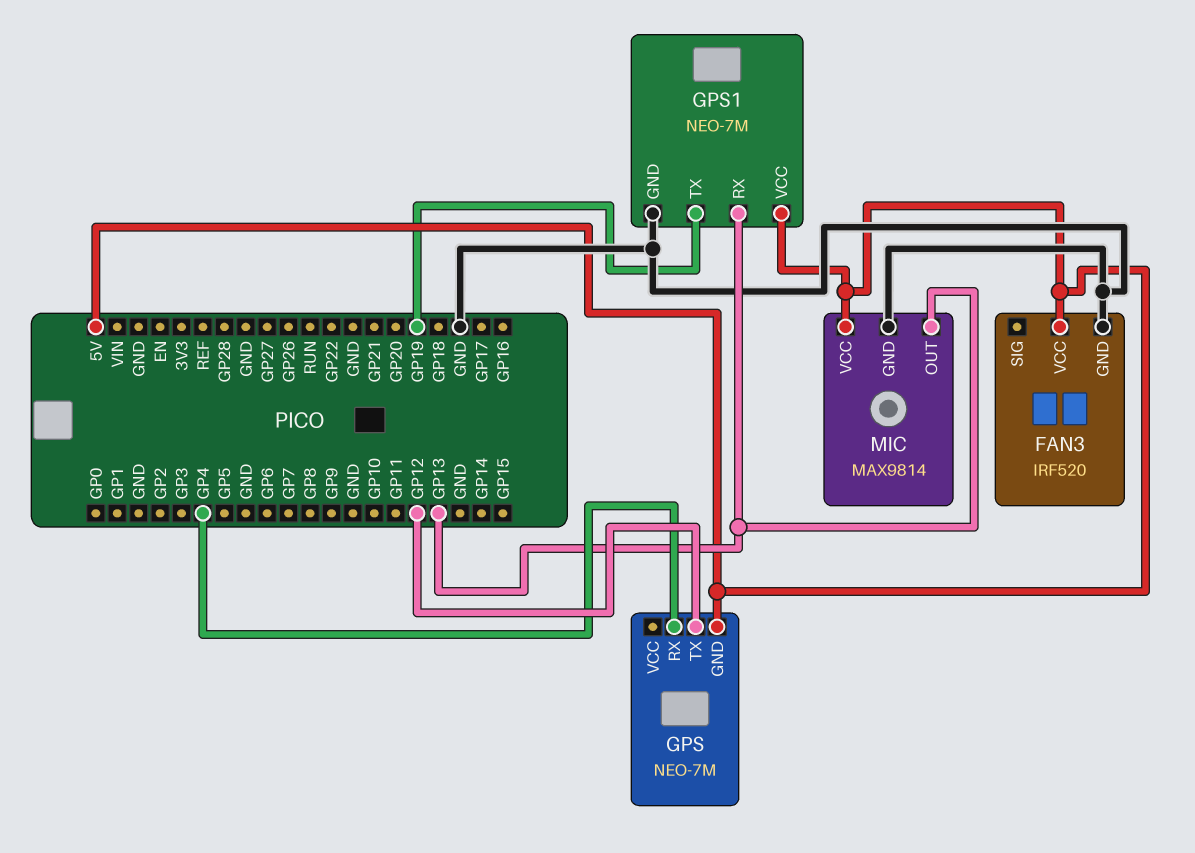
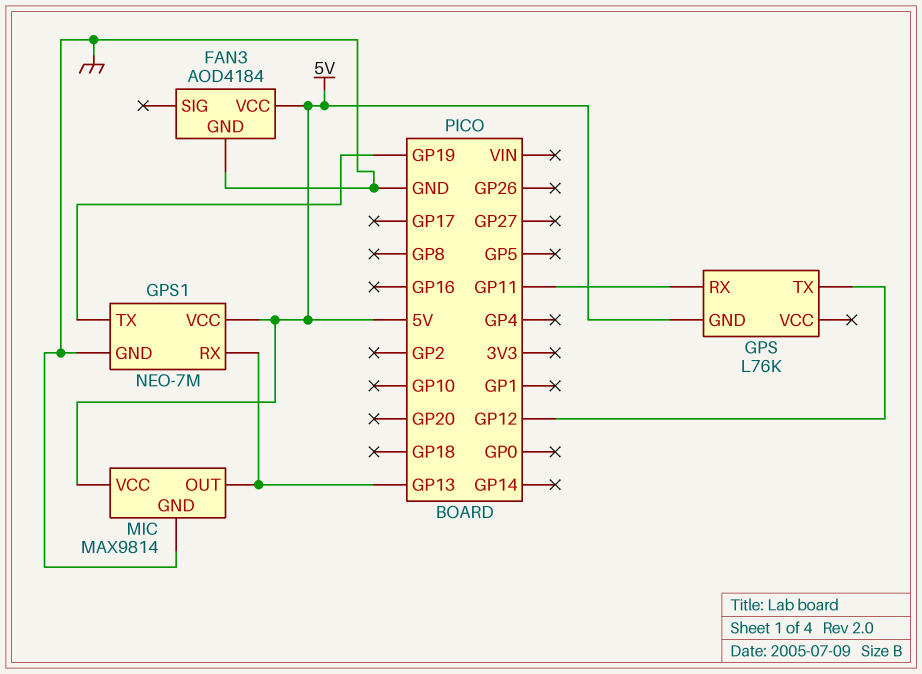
FAN3: IRF520 -> AOD4184
GPS: NEO-7M -> L76K
GPS pin RX: GP4 -> GP11

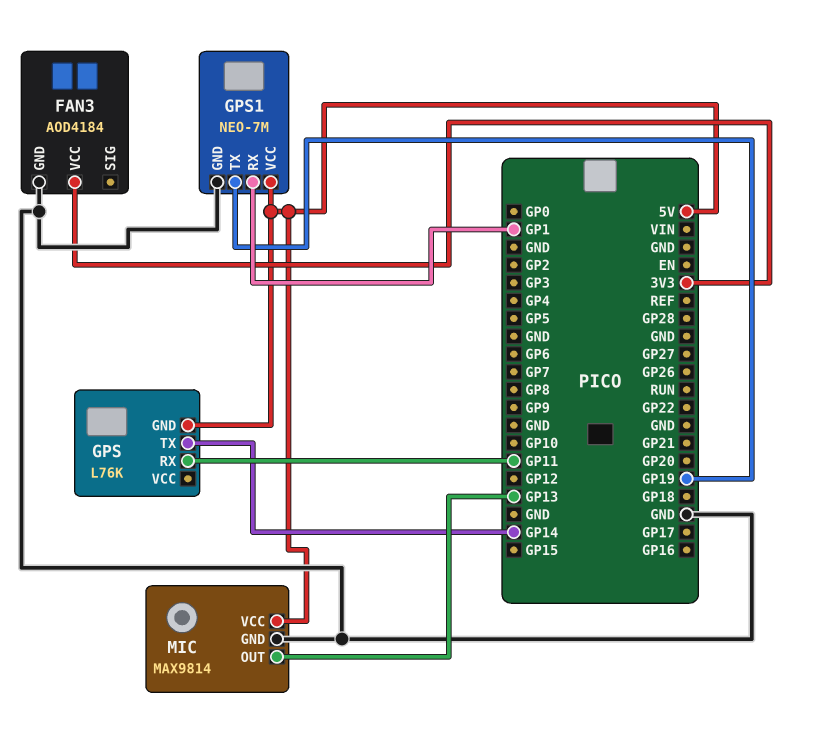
FAN3 pin VCC: 5V -> 3V3
GPS pin TX: GP12 -> GP14
GPS1 pin RX: GP13 -> GP1

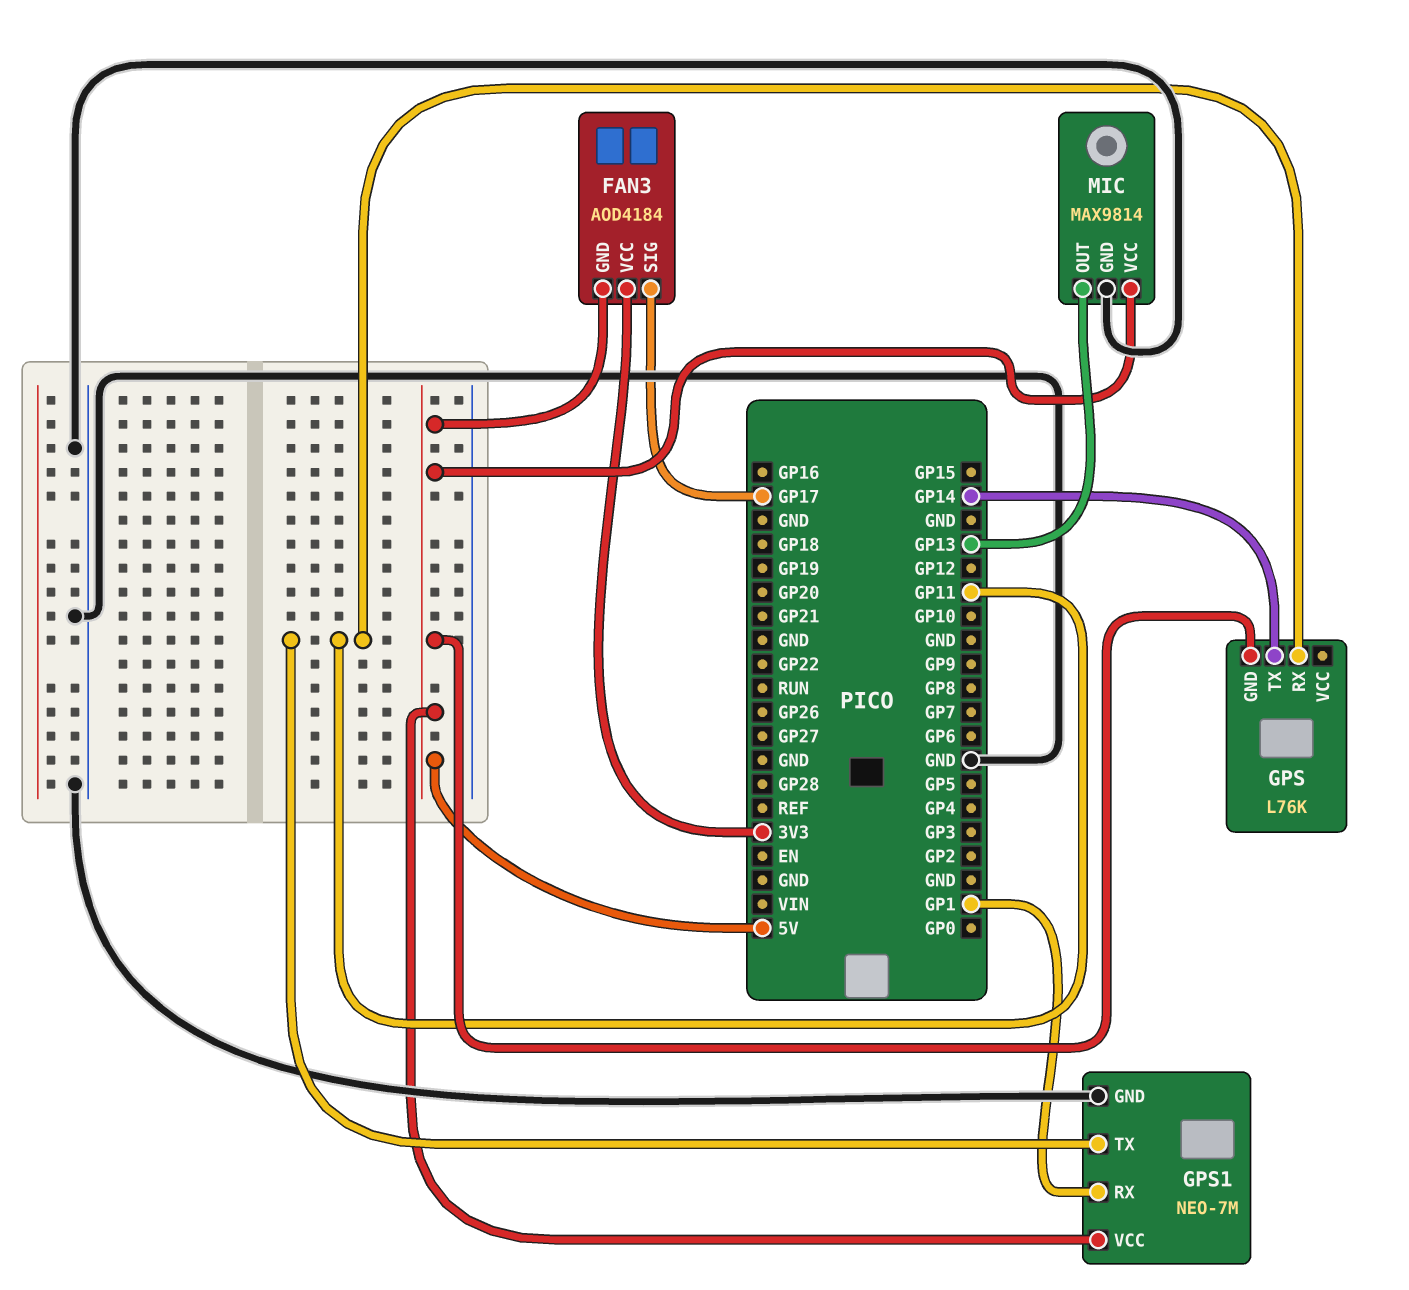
FAN3 pin GND: GND -> 5V
FAN3 pin SIG: none -> GP17
GPS1 pin TX: GP19 -> GP11

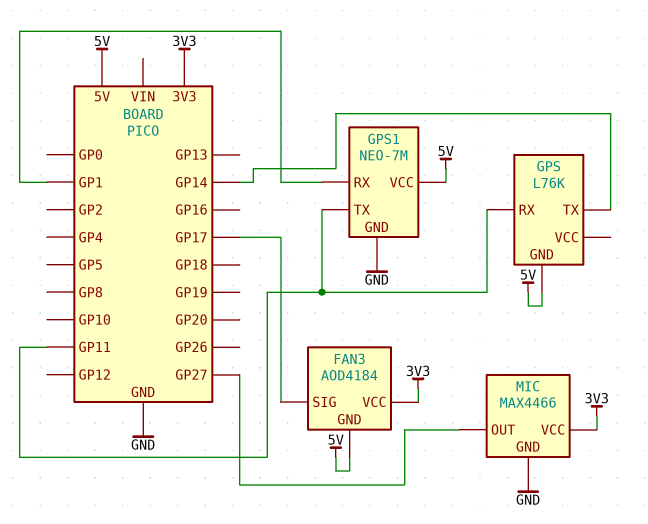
MIC: MAX9814 -> MAX4466
MIC pin OUT: GP13 -> GP27
MIC pin VCC: 5V -> 3V3

